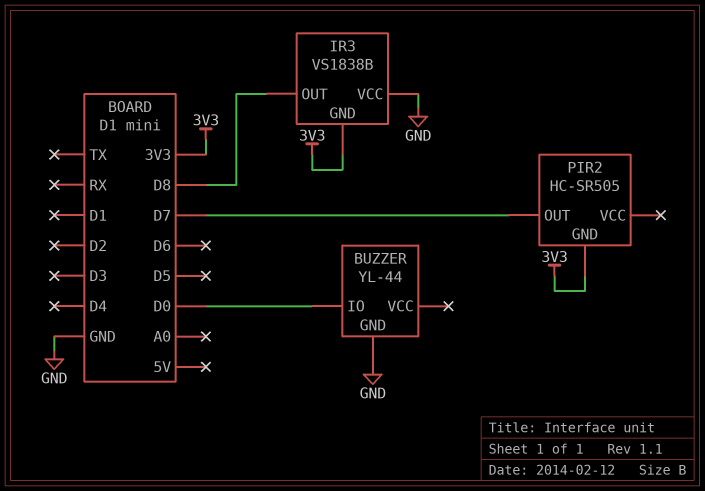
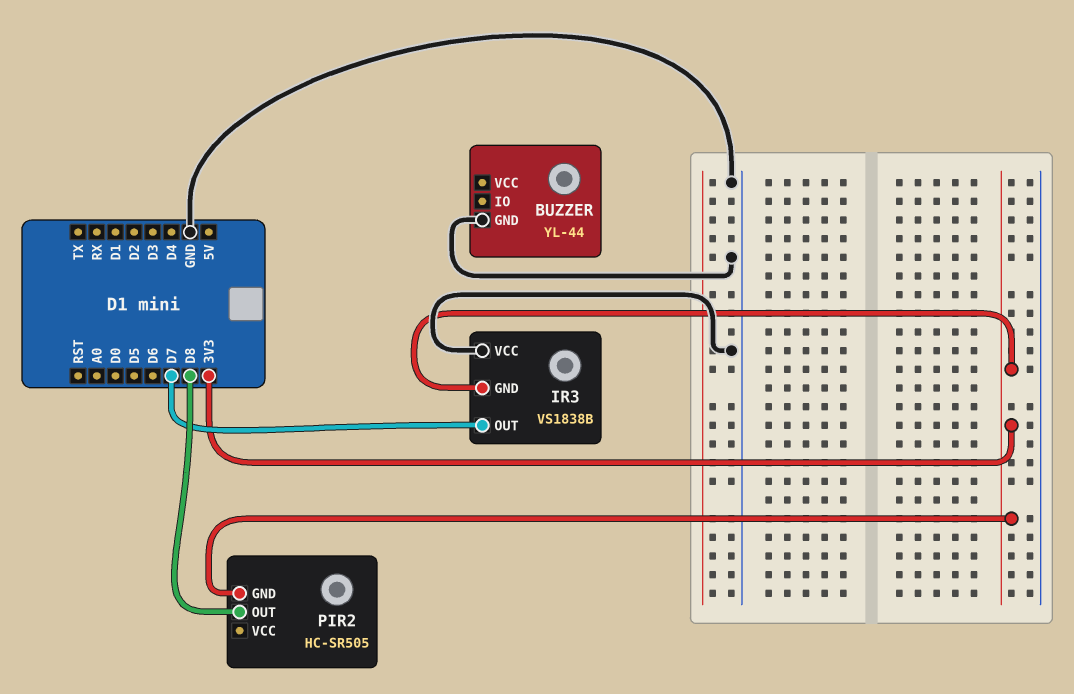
BUZZER pin IO: D0 -> none
IR3 pin OUT: D8 -> D7
PIR2 pin OUT: D7 -> D8

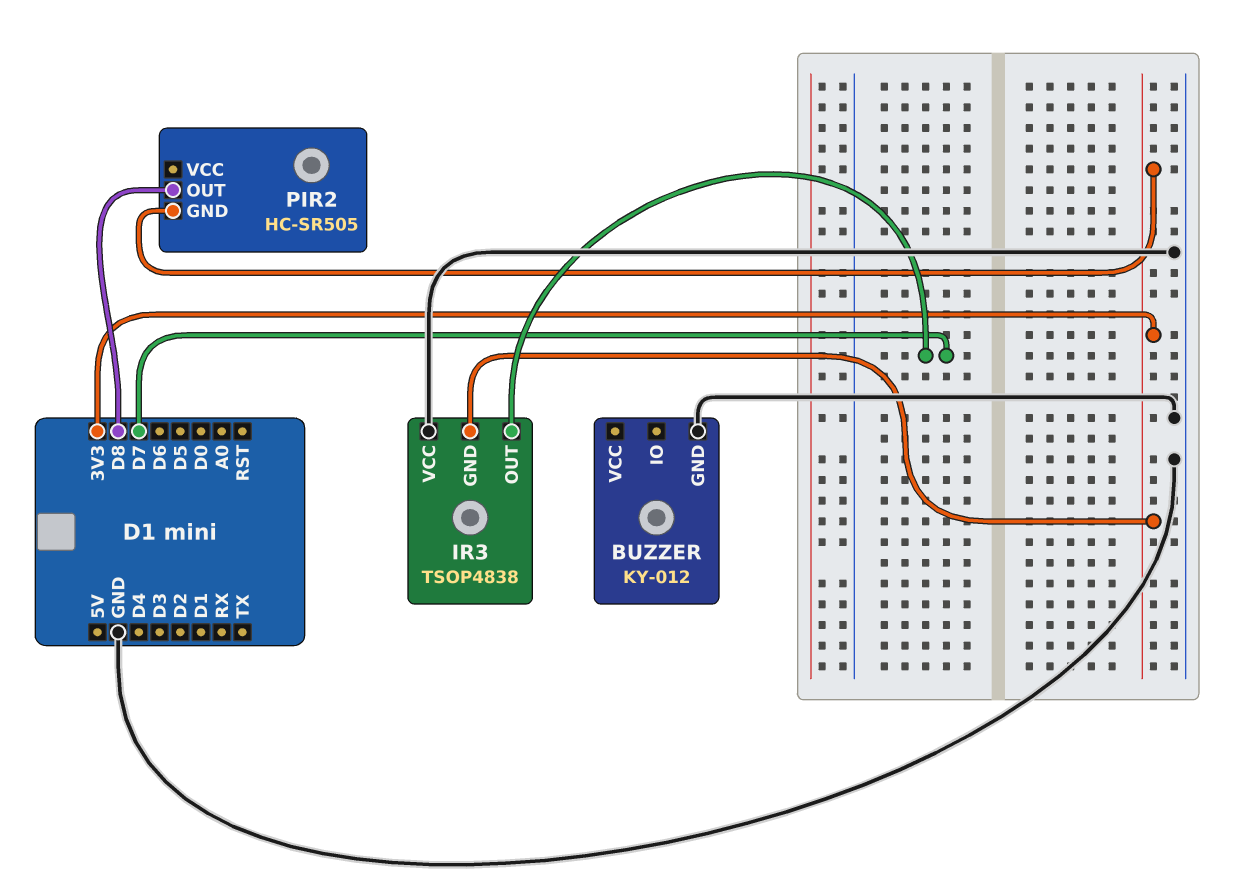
BUZZER: YL-44 -> KY-012
IR3: VS1838B -> TSOP4838

